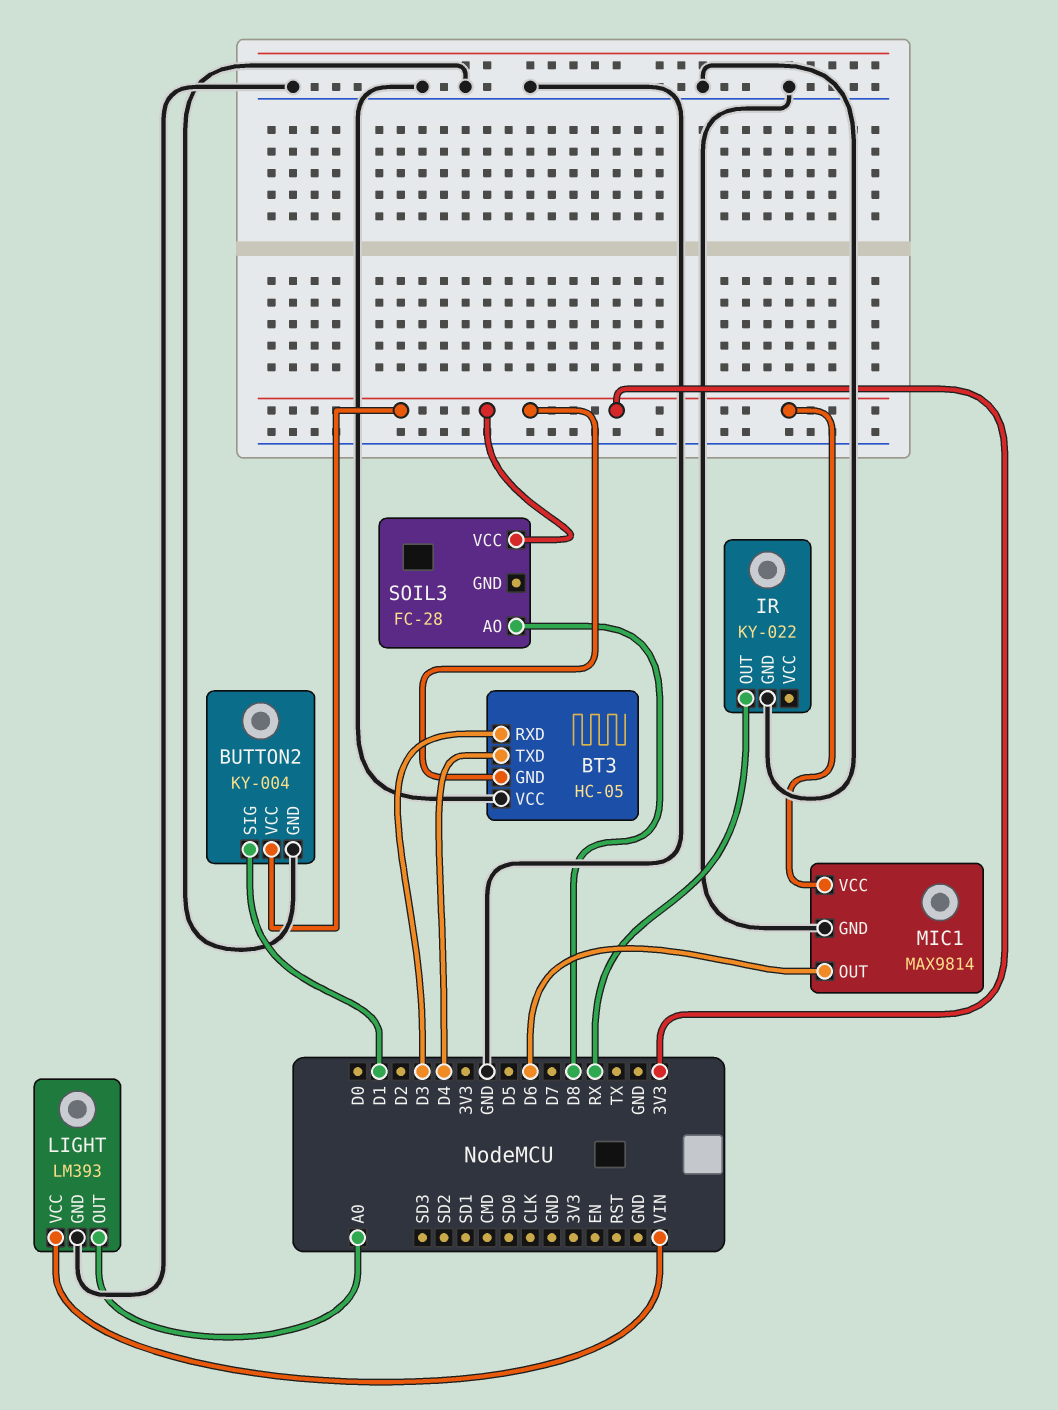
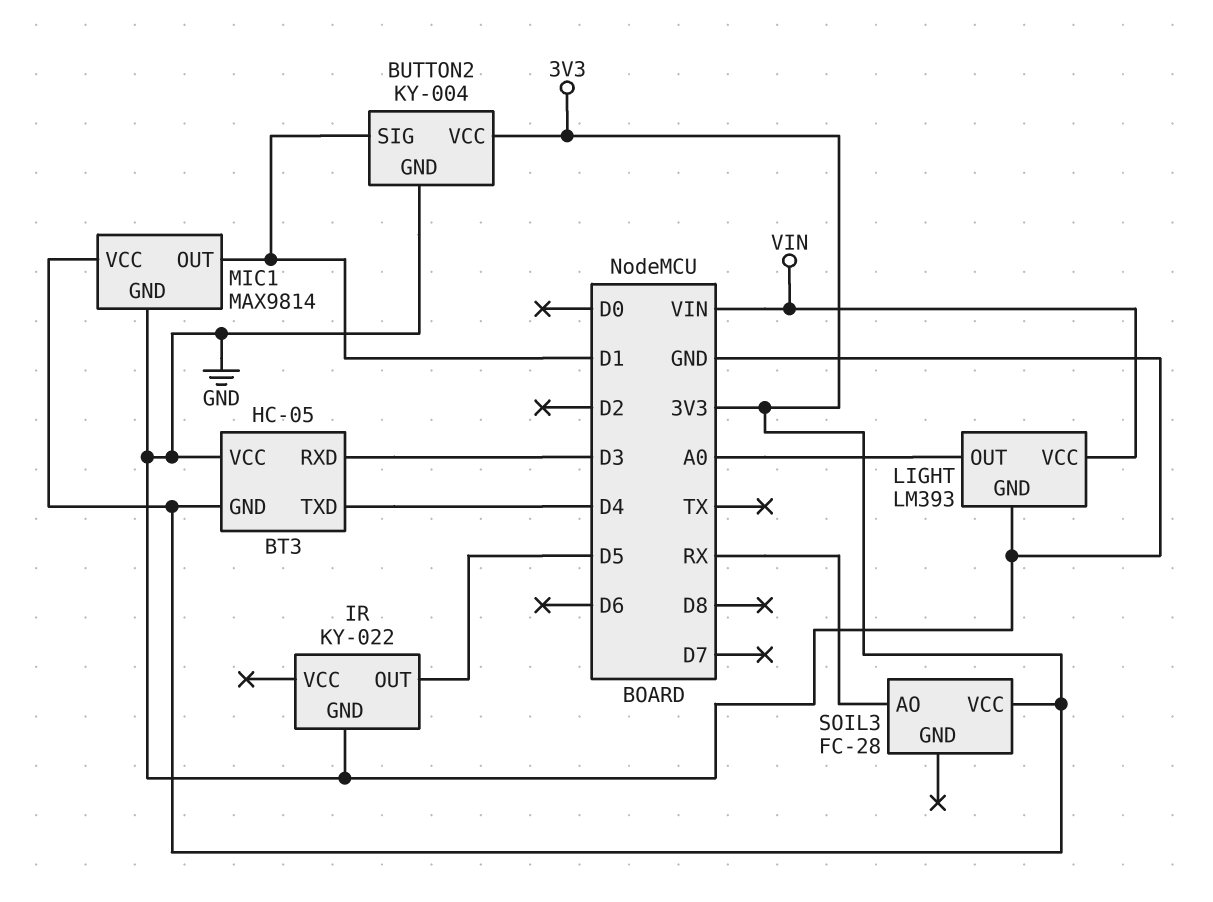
IR pin OUT: RX -> D5
MIC1 pin OUT: D6 -> D1
SOIL3 pin AO: D8 -> RX

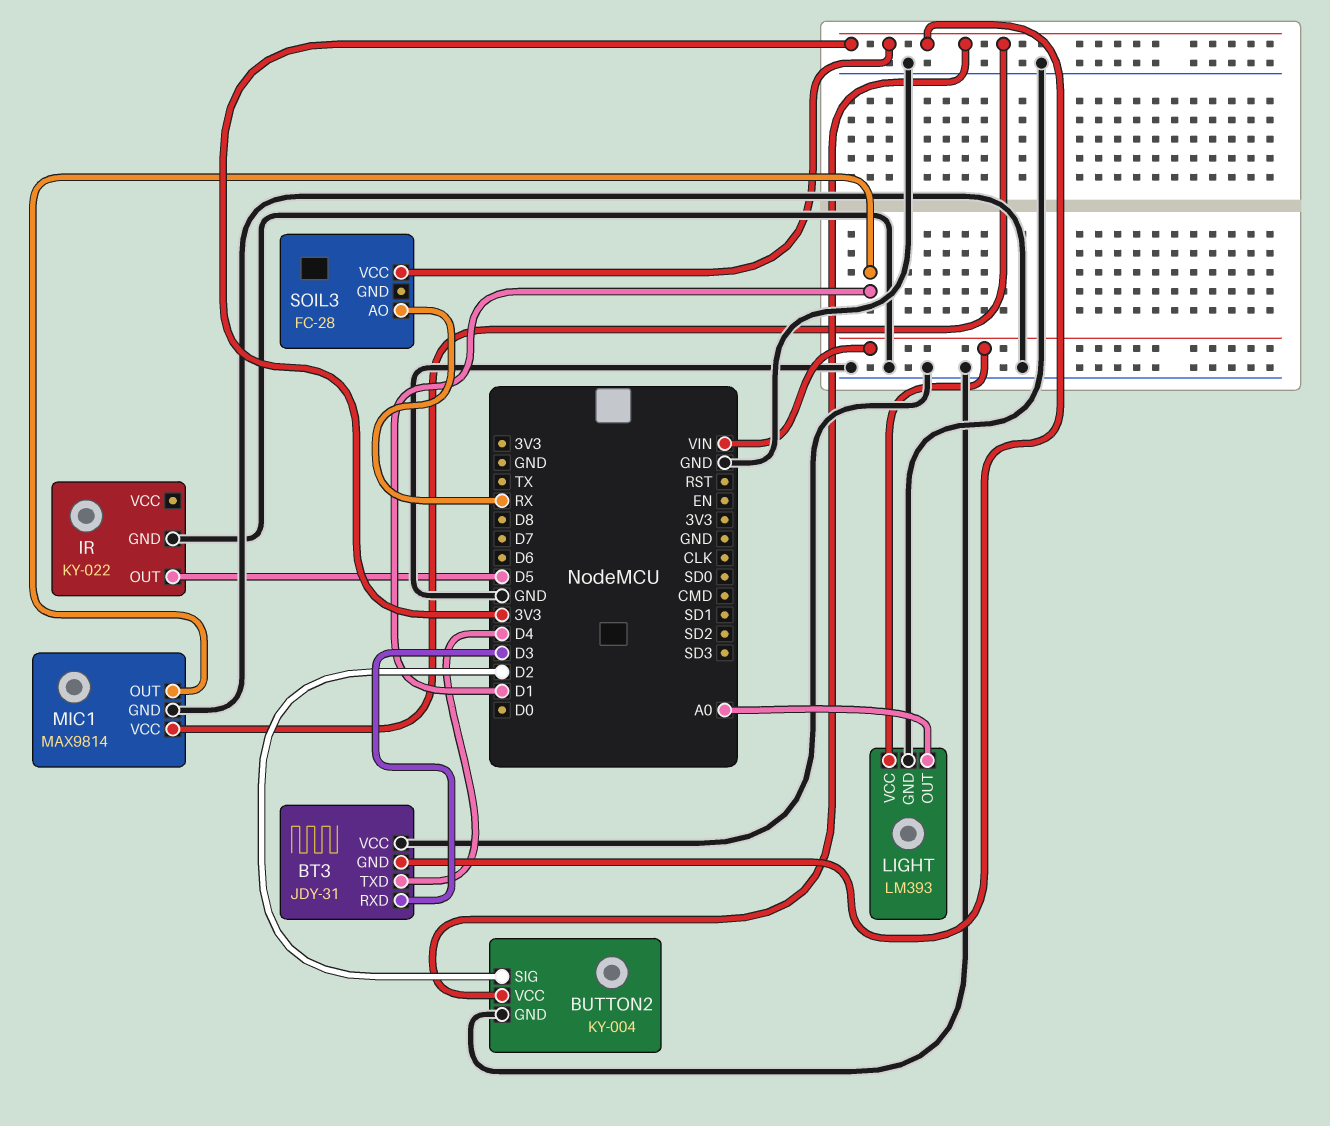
BT3: HC-05 -> JDY-31
BUTTON2 pin SIG: D1 -> D2

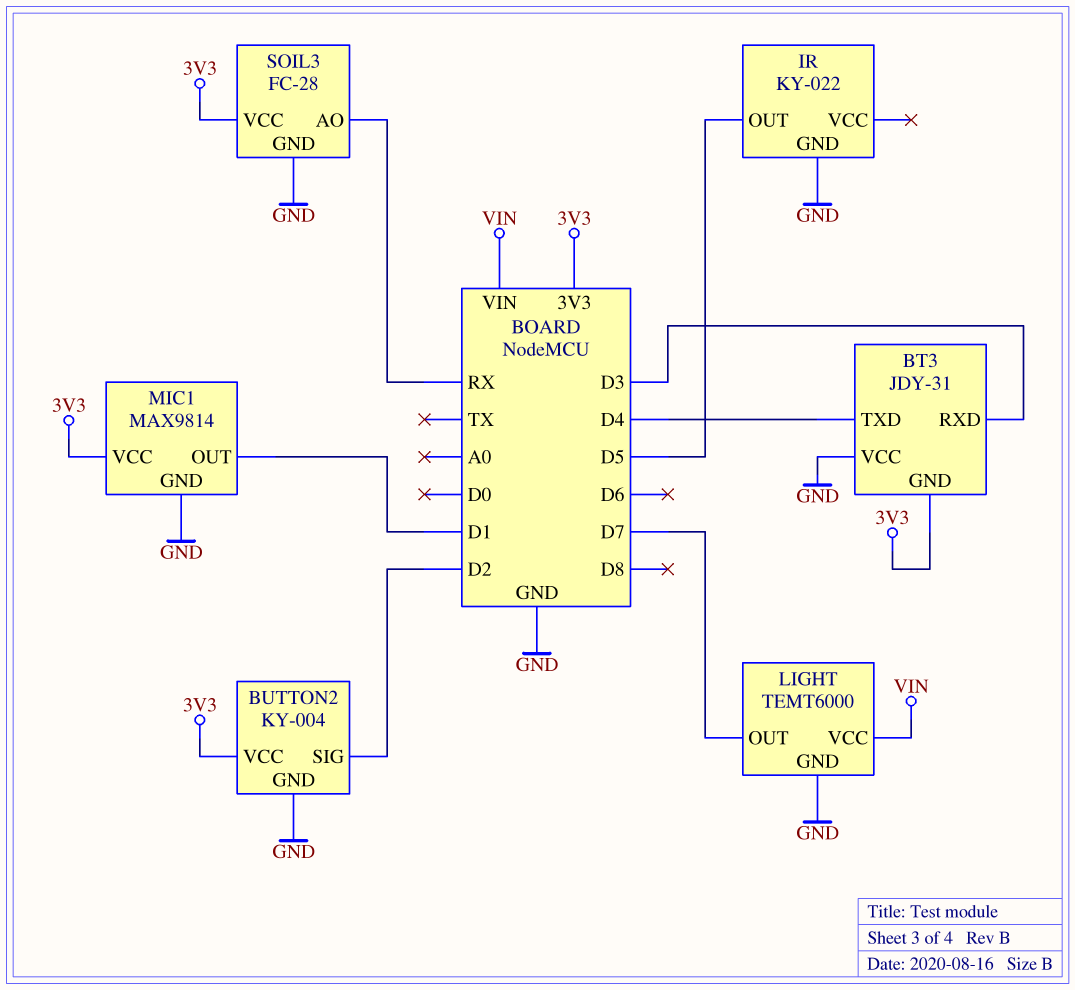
LIGHT: LM393 -> TEMT6000
LIGHT pin OUT: A0 -> D7
SOIL3 pin GND: none -> GND

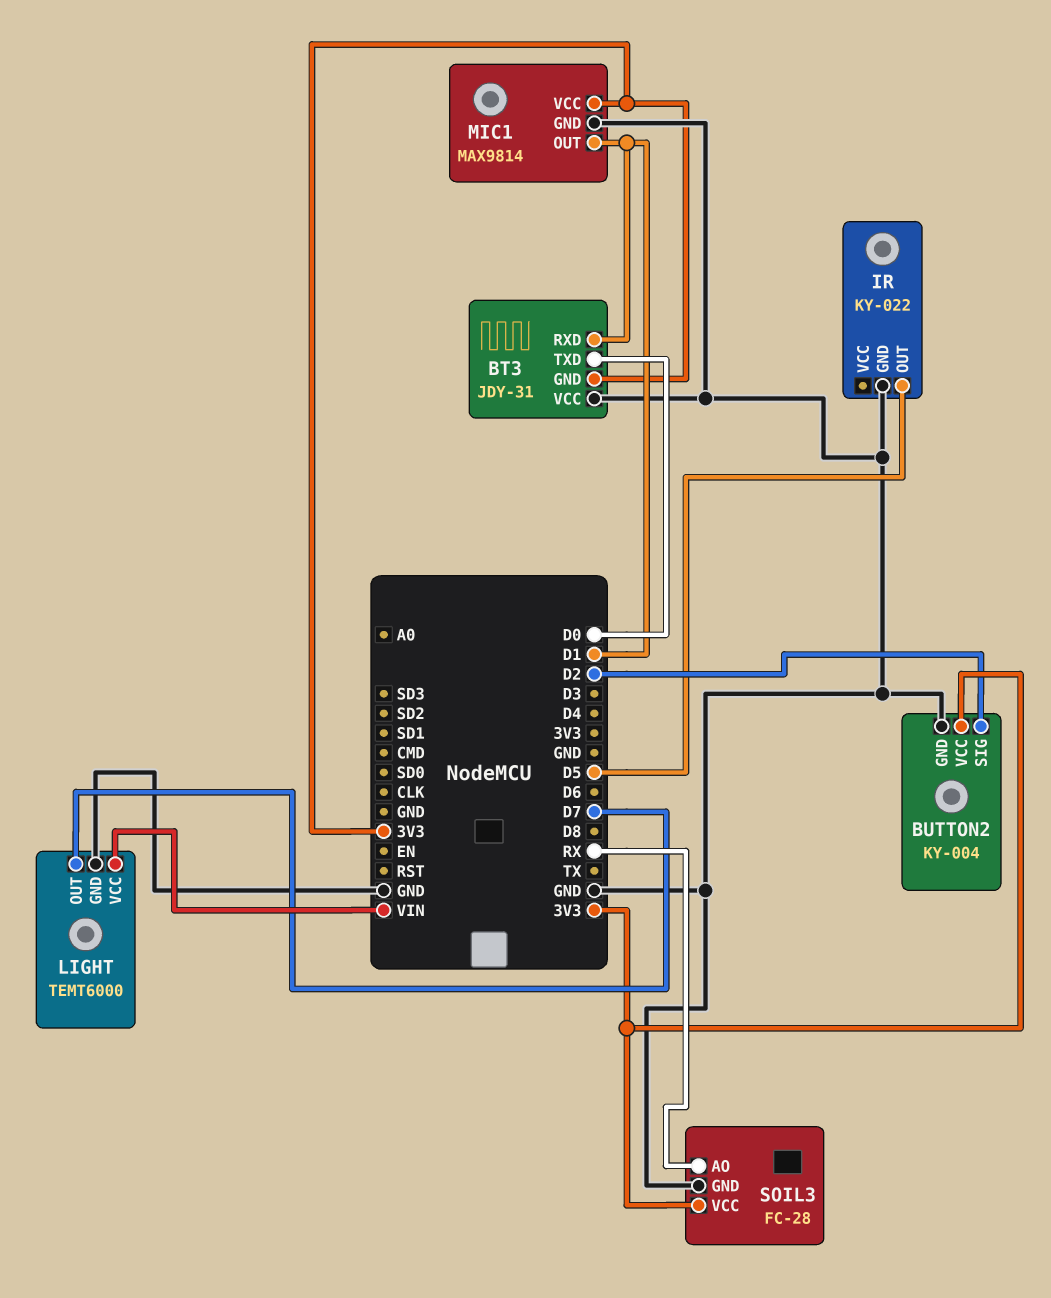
BT3 pin RXD: D3 -> D1
BT3 pin TXD: D4 -> D0

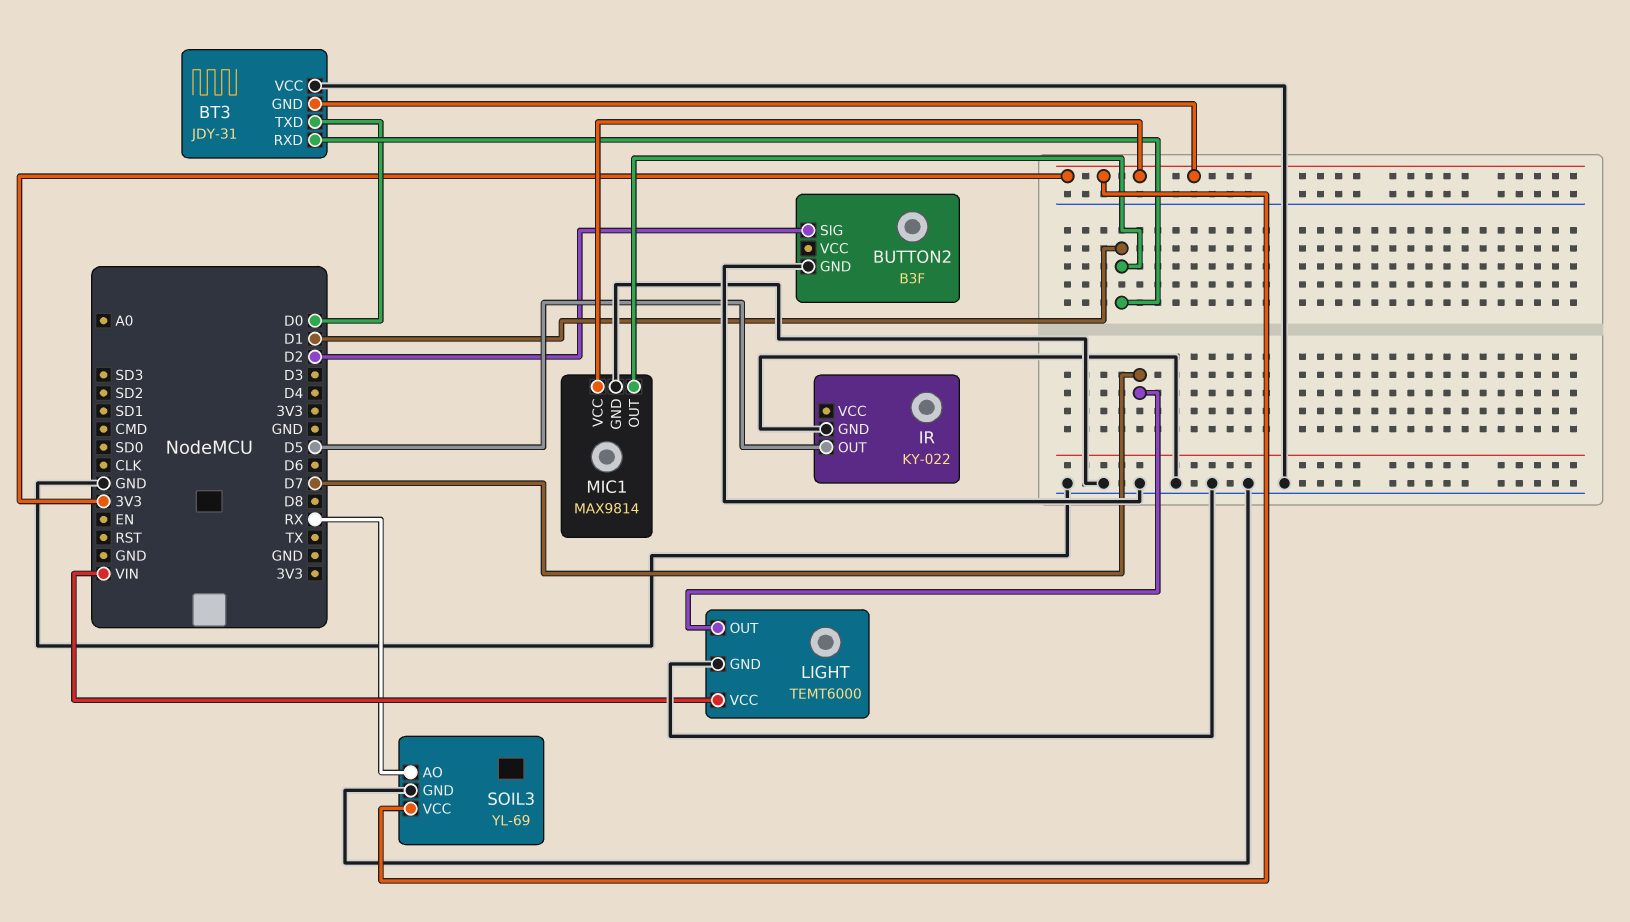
BUTTON2: KY-004 -> B3F
BUTTON2 pin VCC: 3V3 -> none
SOIL3: FC-28 -> YL-69

